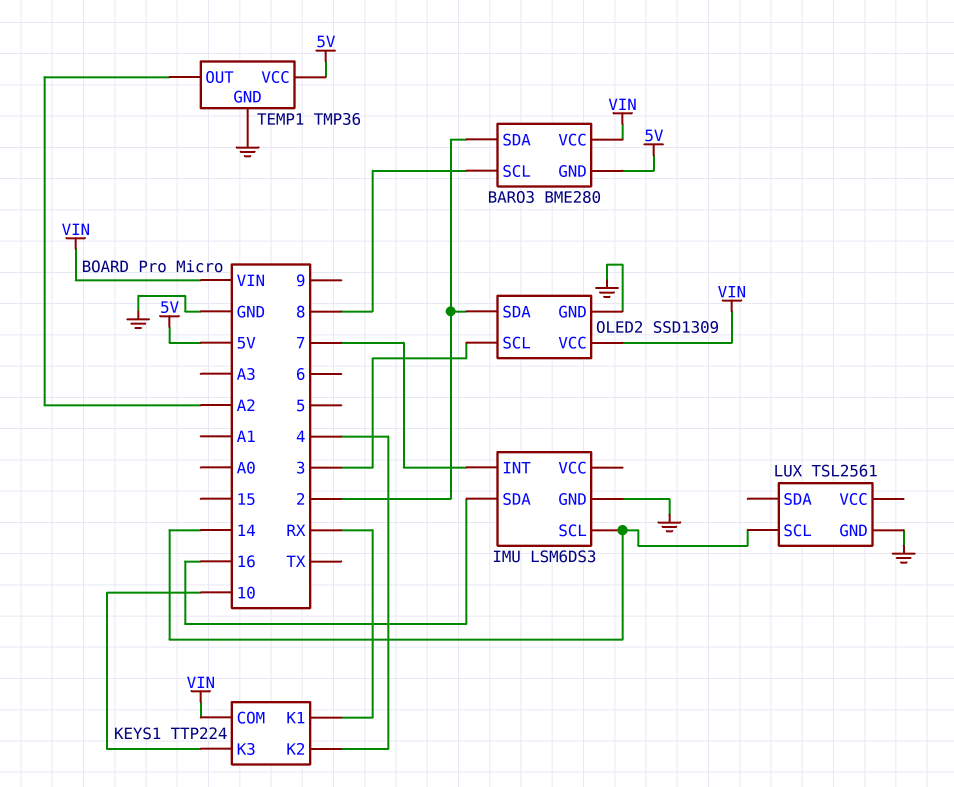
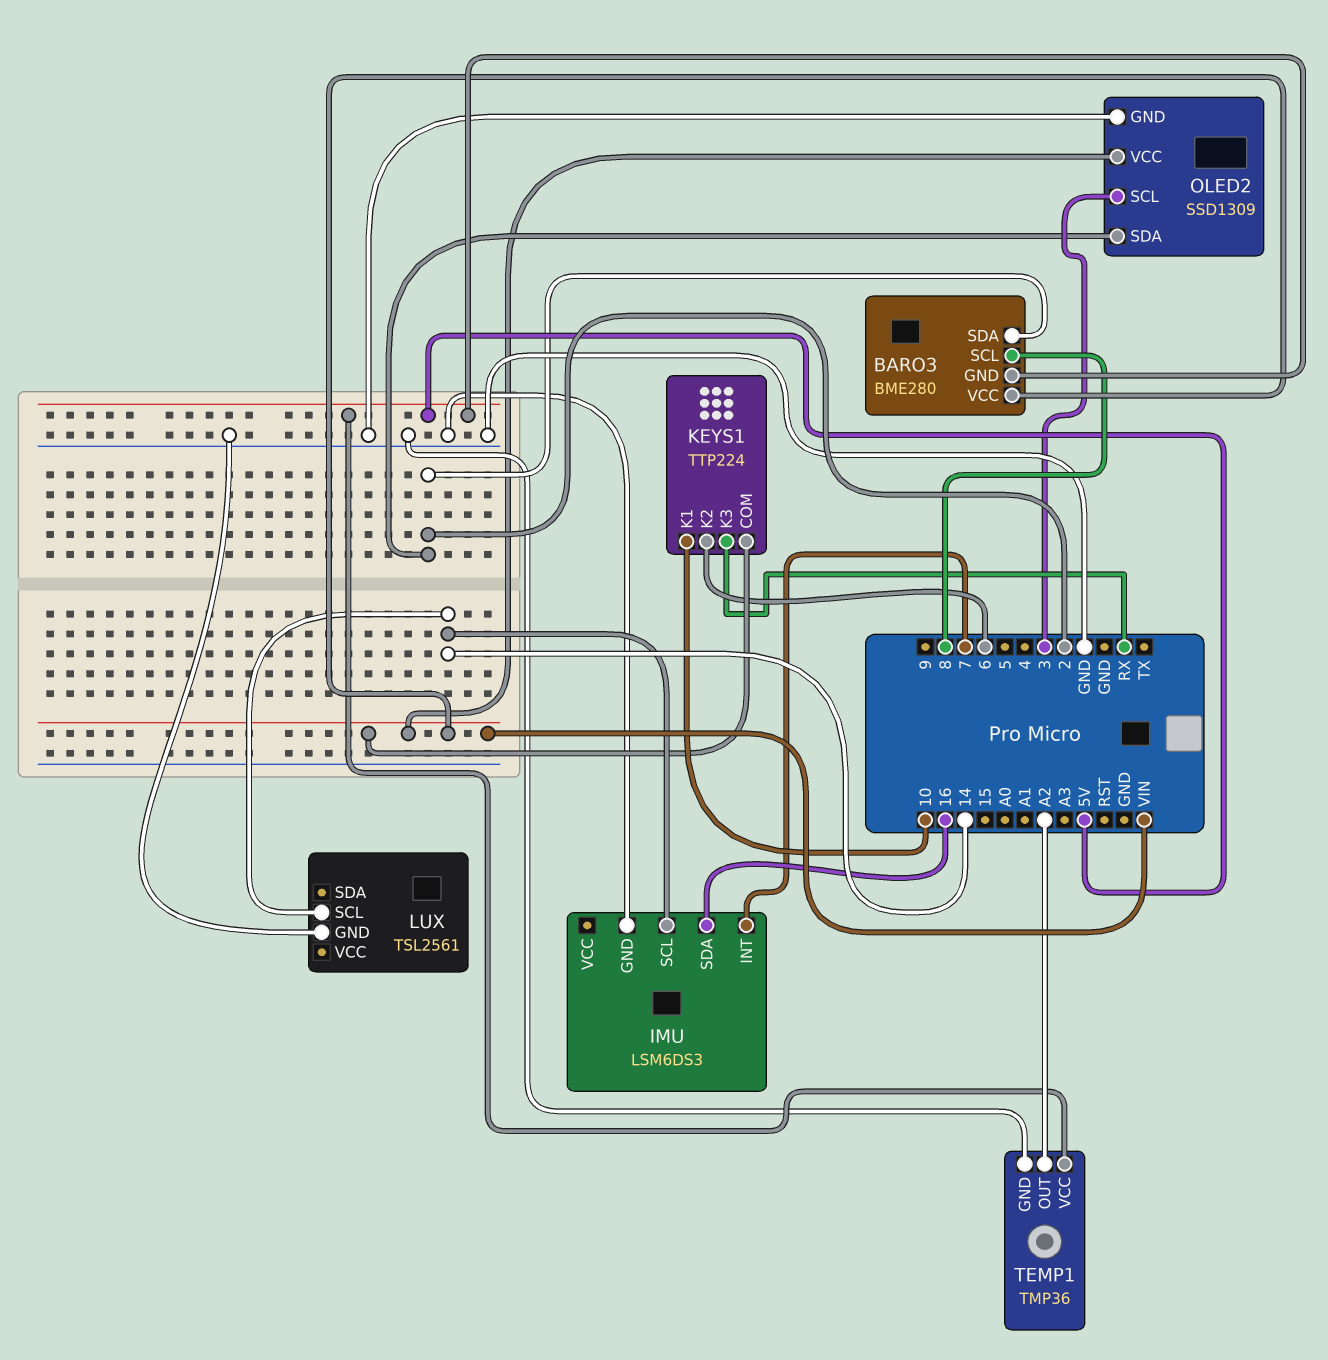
KEYS1 pin K1: RX -> 10
KEYS1 pin K2: 4 -> 6
KEYS1 pin K3: 10 -> RX

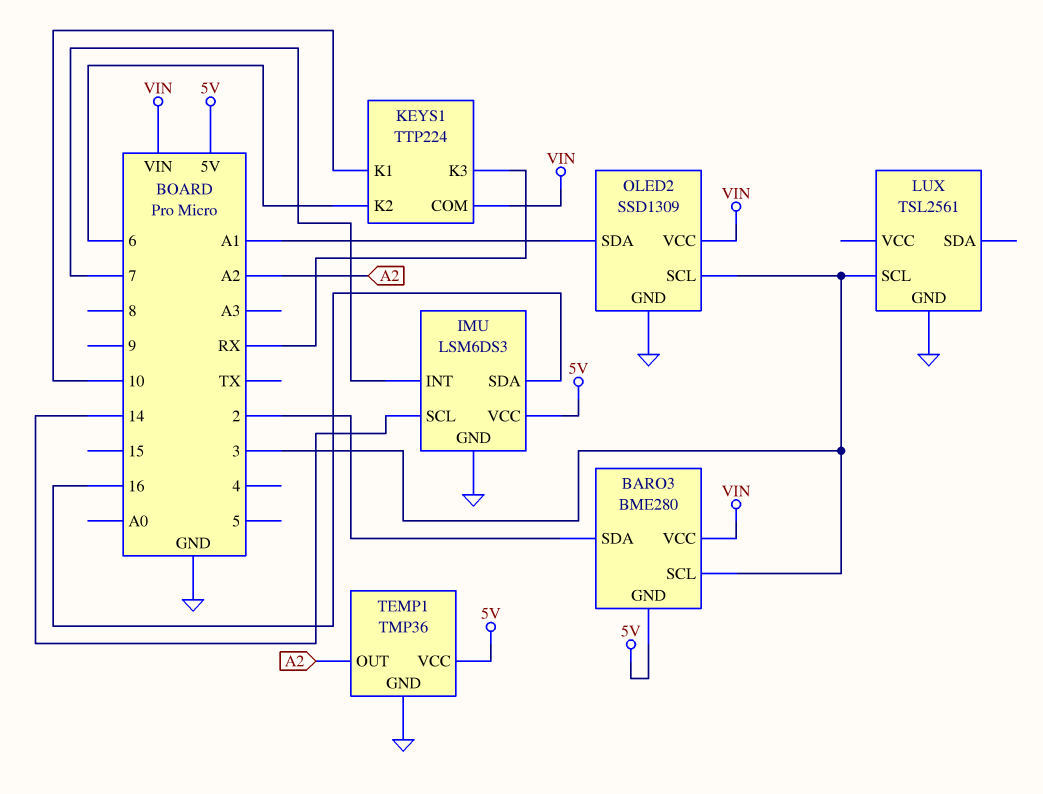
BARO3 pin SCL: 8 -> 3
IMU pin VCC: none -> 5V
LUX pin SCL: 14 -> 3
OLED2 pin SDA: 2 -> A1

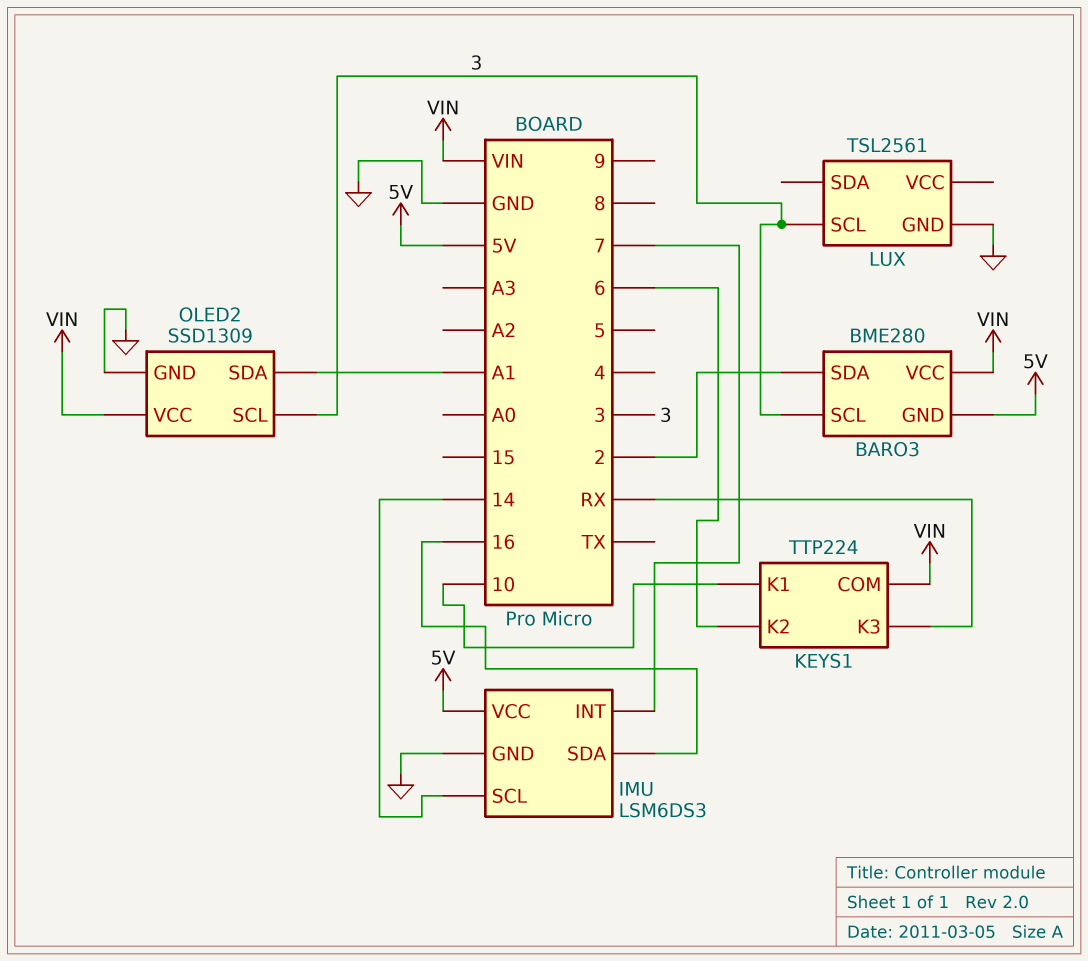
TEMP1: TMP36 -> none
TEMP1 pin GND: GND -> none
TEMP1 pin OUT: A2 -> none
TEMP1 pin VCC: 5V -> none

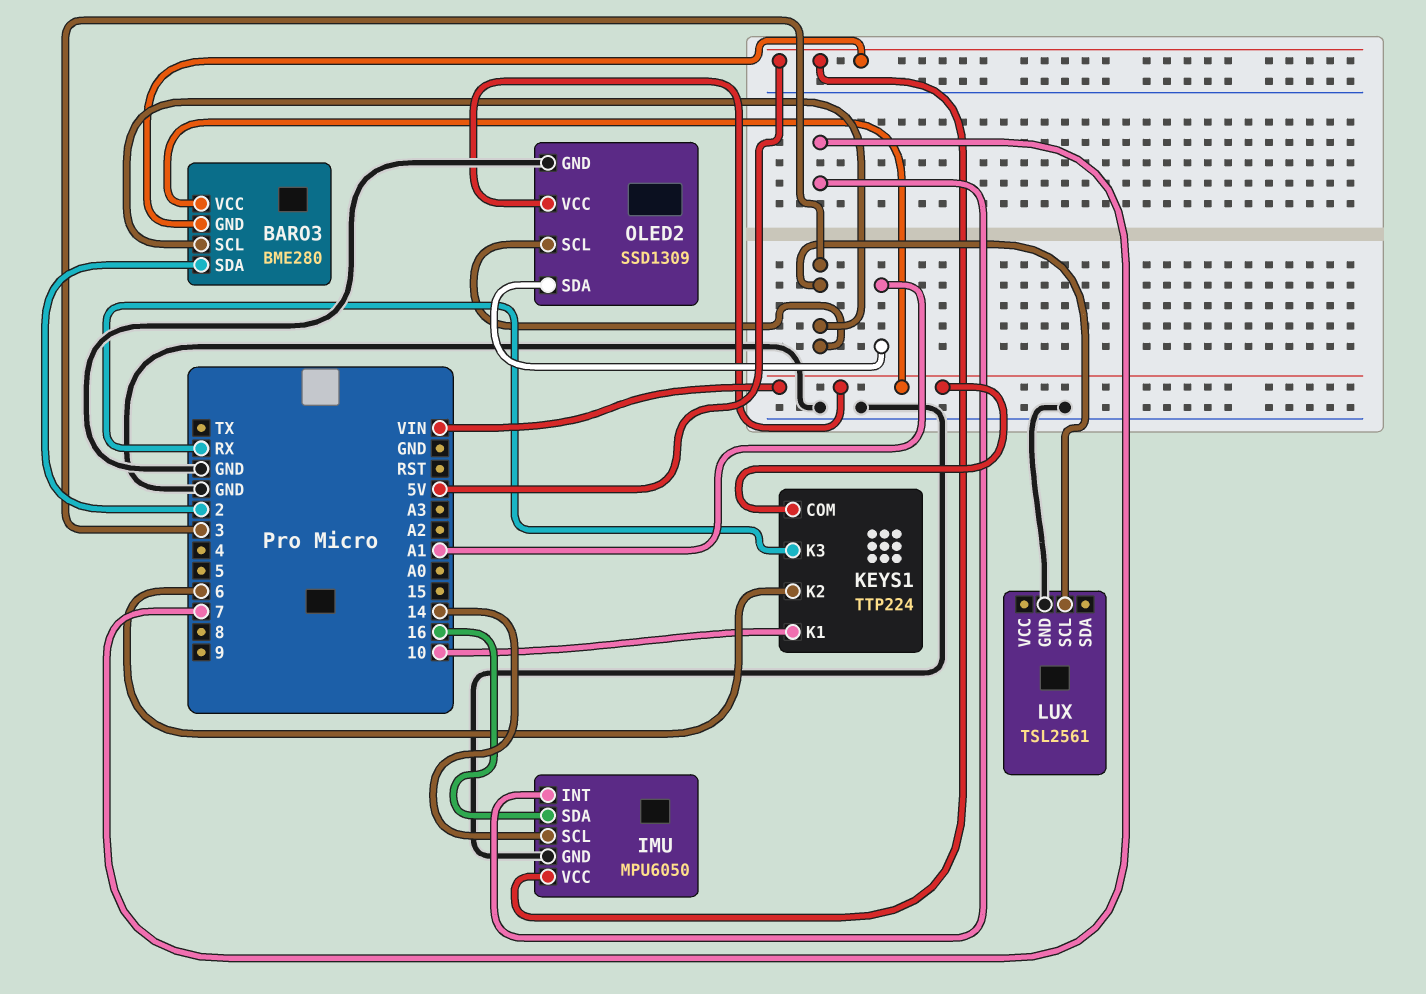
IMU: LSM6DS3 -> MPU6050

